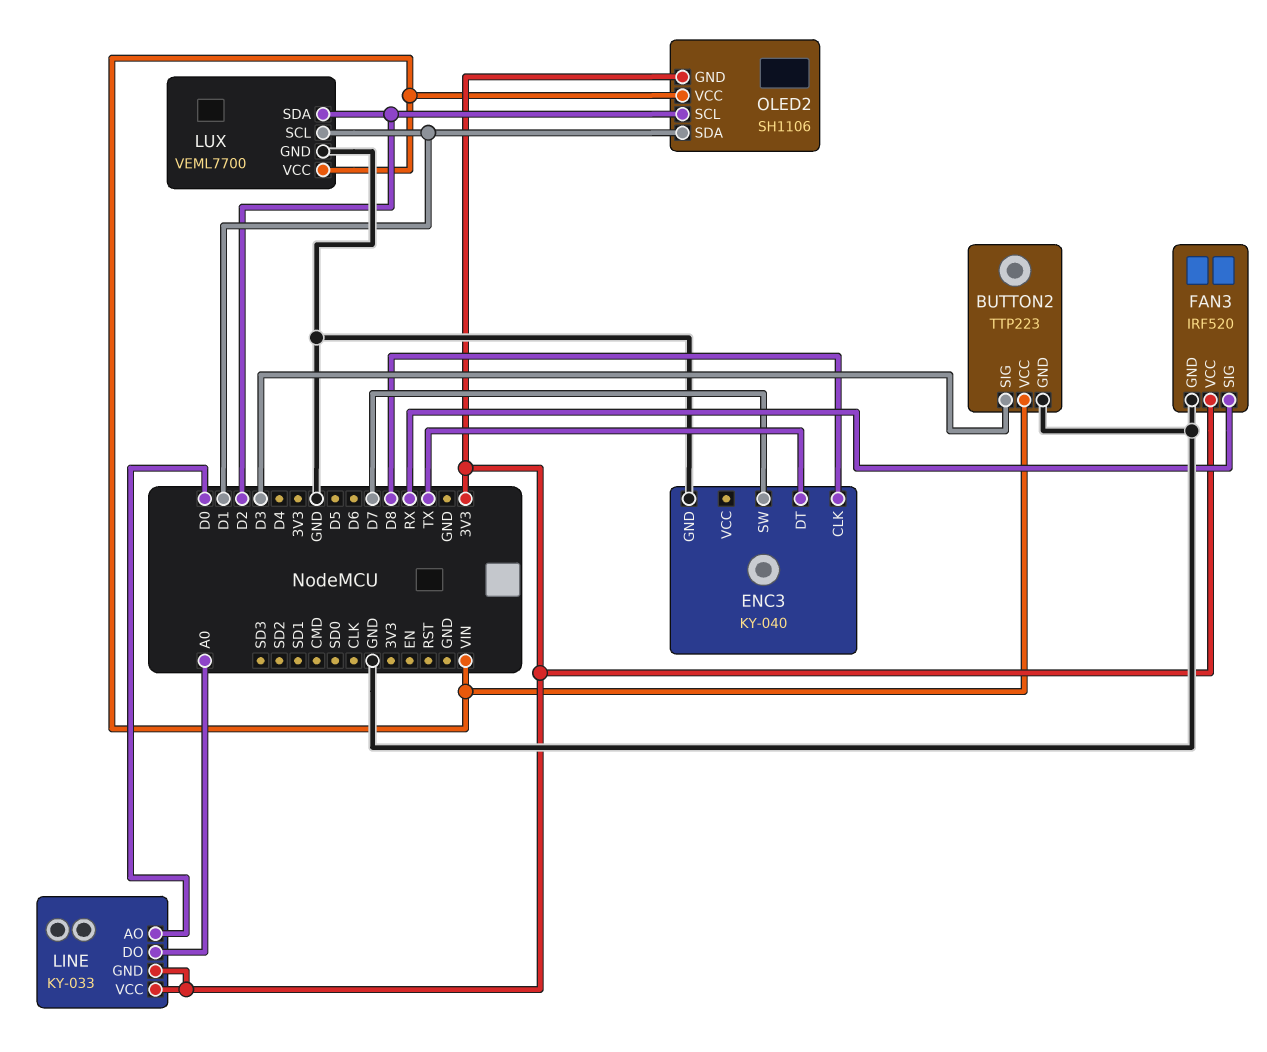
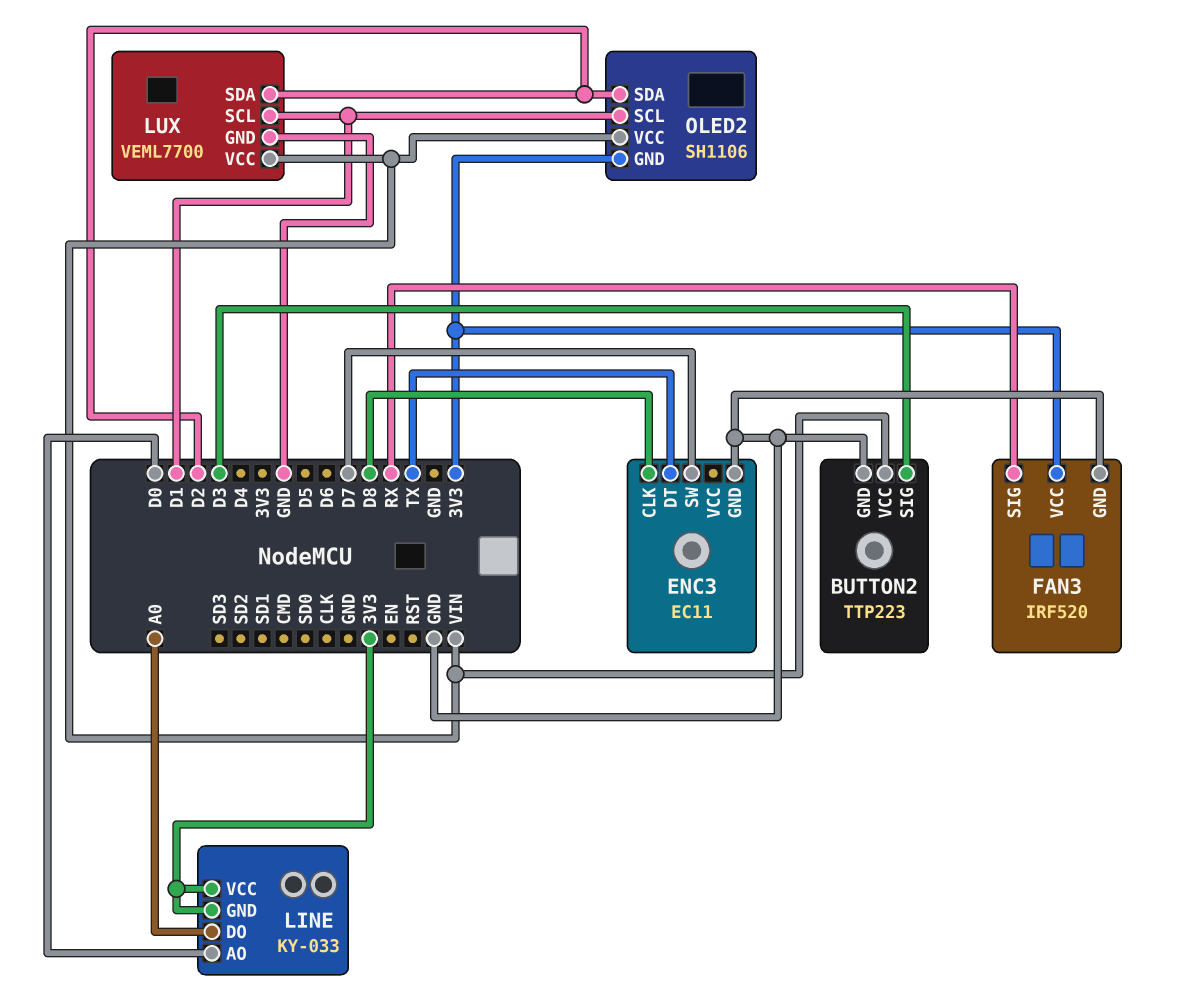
ENC3: KY-040 -> EC11
OLED2 pin SCL: D2 -> D1
OLED2 pin SDA: D1 -> D2

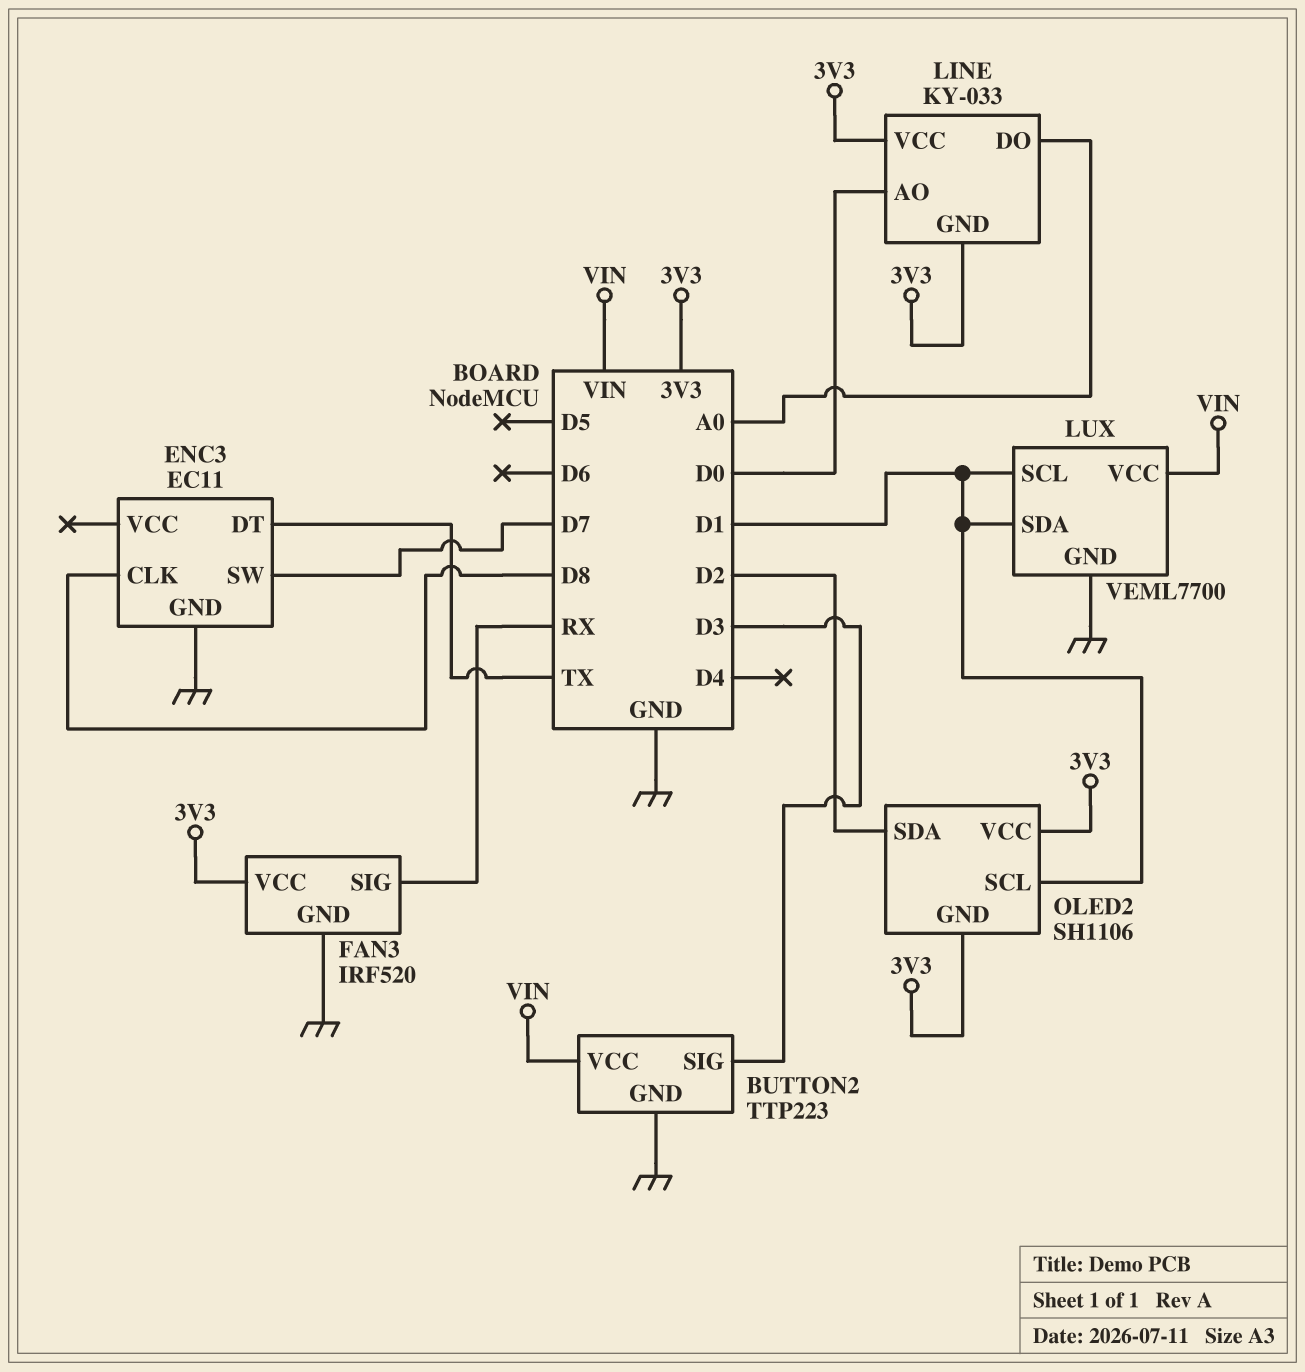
LUX pin SDA: D2 -> D1
OLED2 pin VCC: VIN -> 3V3

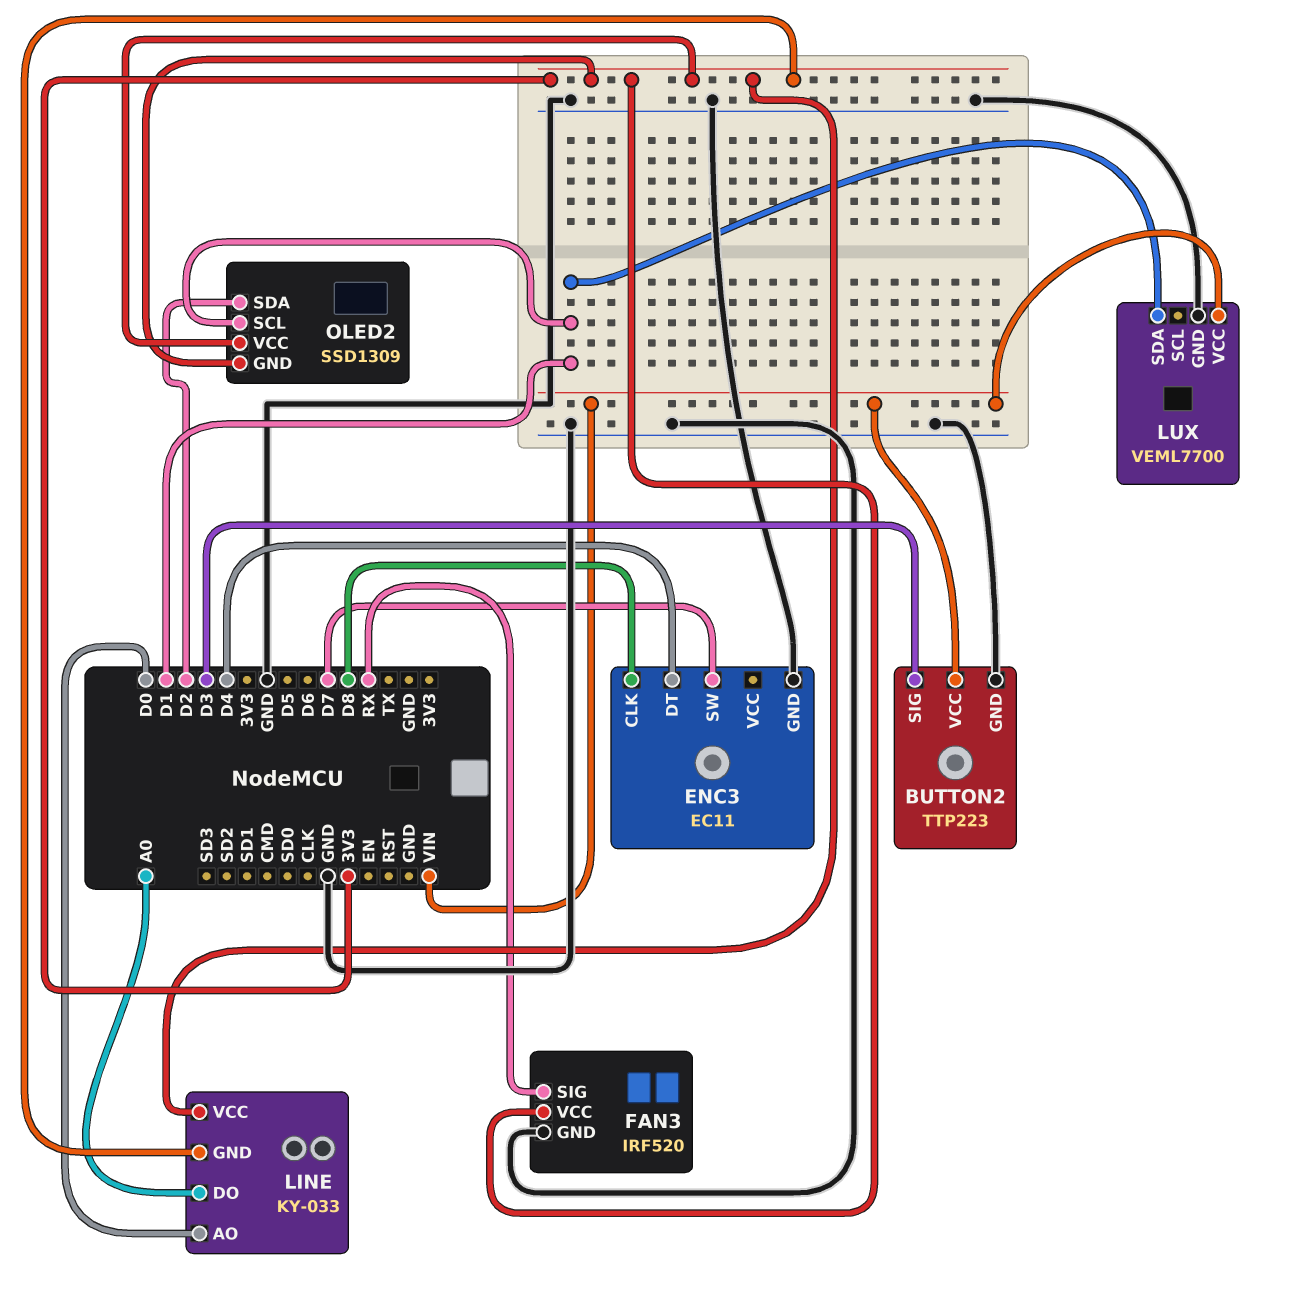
ENC3 pin DT: TX -> D4
LUX pin SCL: D1 -> none
OLED2: SH1106 -> SSD1309

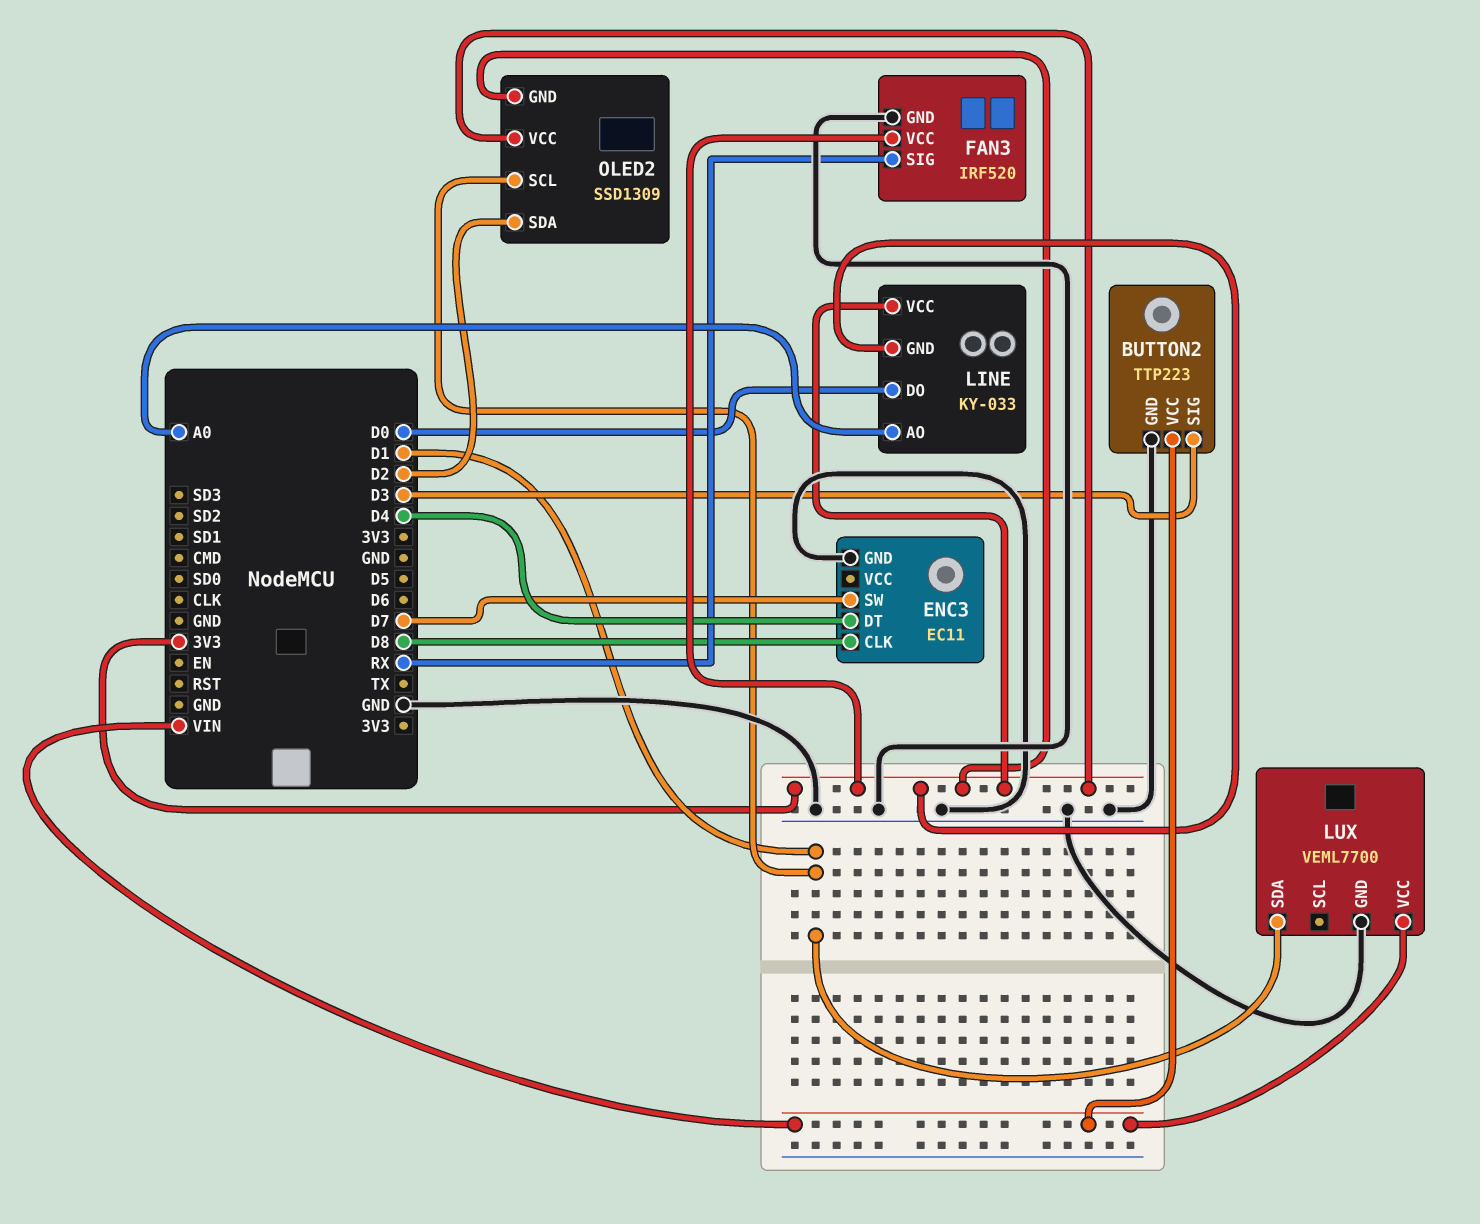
LINE pin AO: D0 -> A0
LINE pin DO: A0 -> D0

